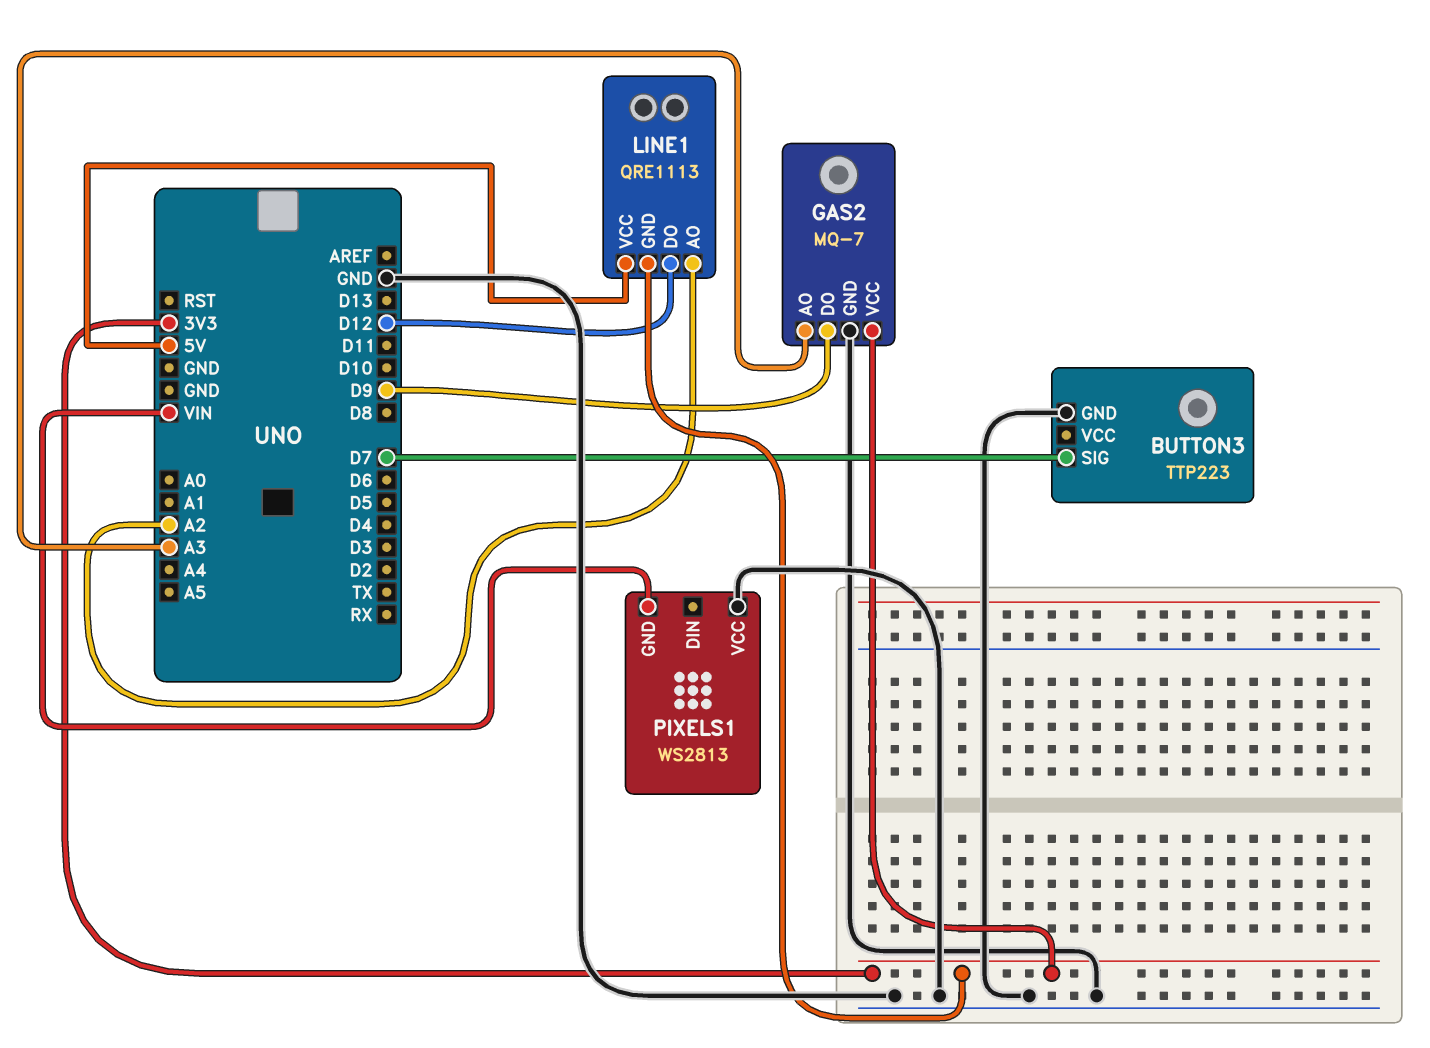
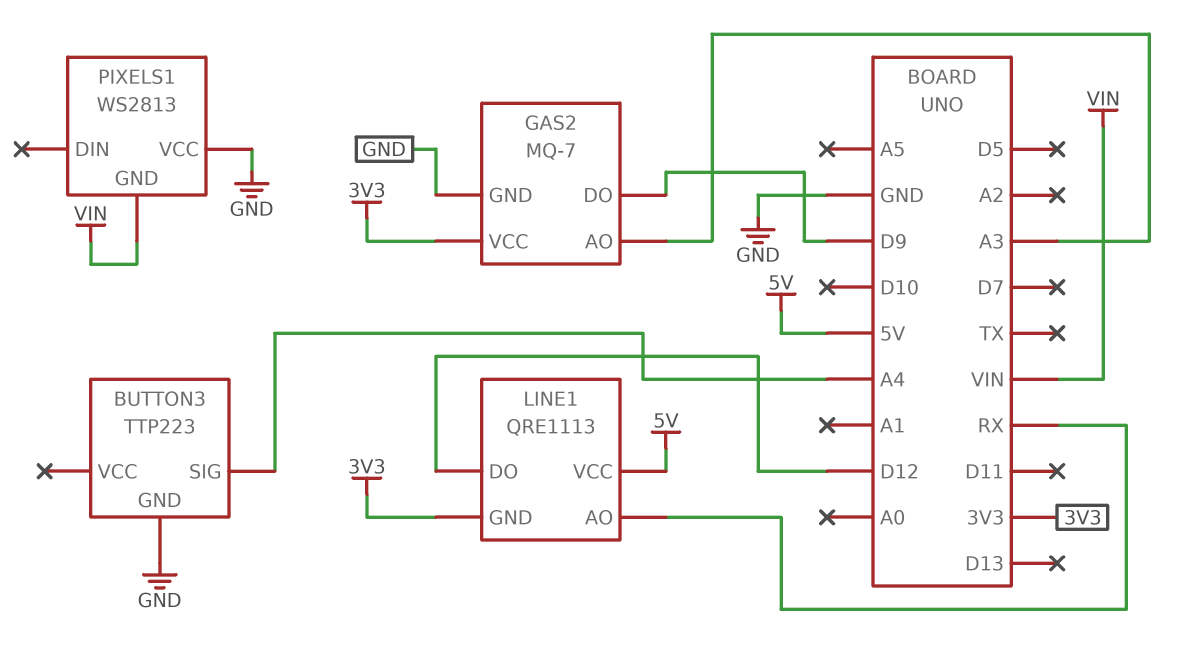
BUTTON3 pin SIG: D7 -> A4
LINE1 pin AO: A2 -> RX

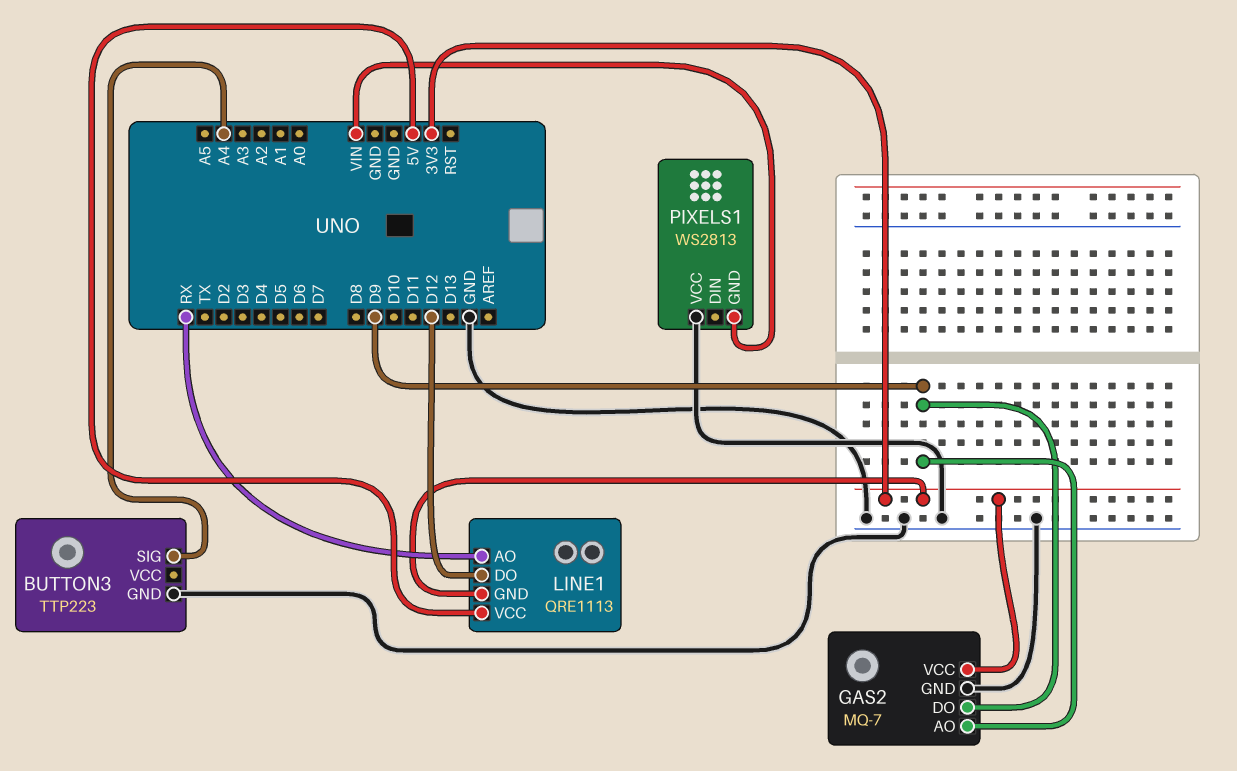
GAS2 pin AO: A3 -> D9

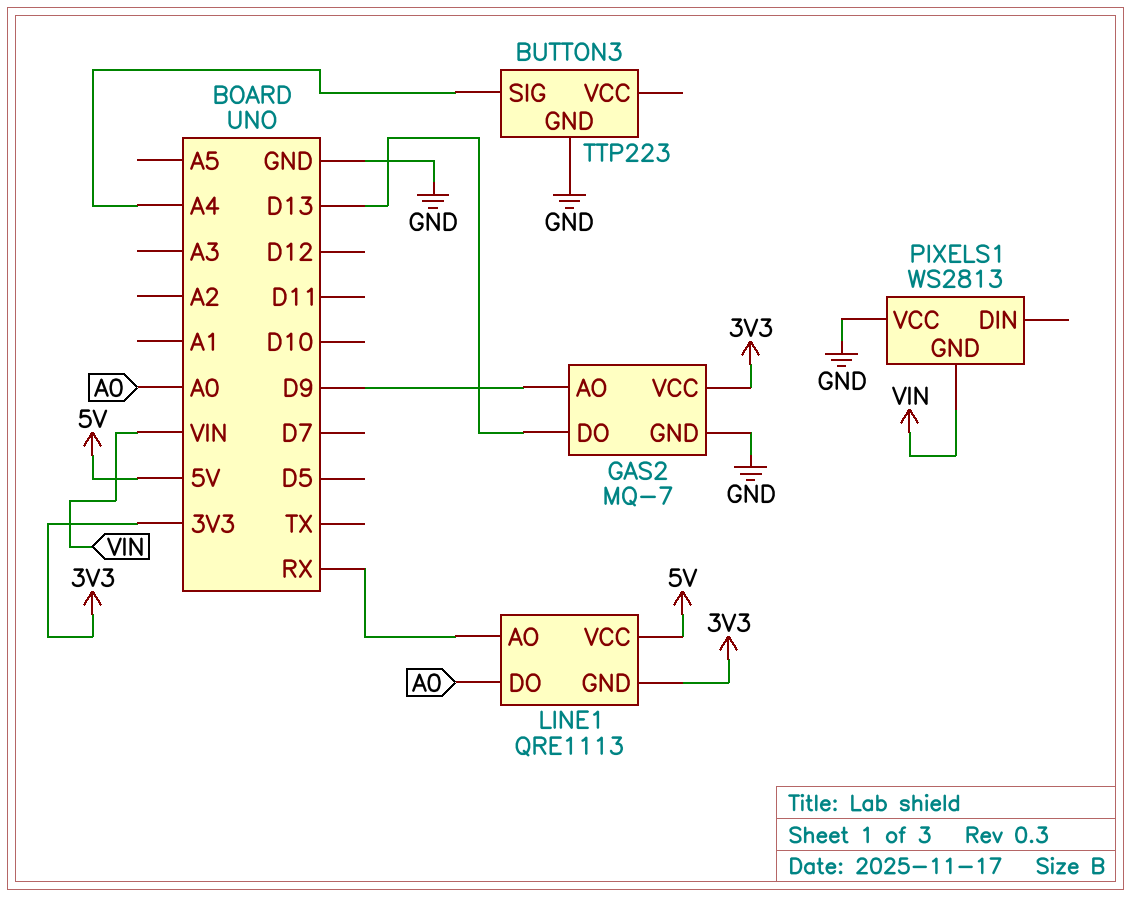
GAS2 pin DO: D9 -> D13
LINE1 pin DO: D12 -> A0

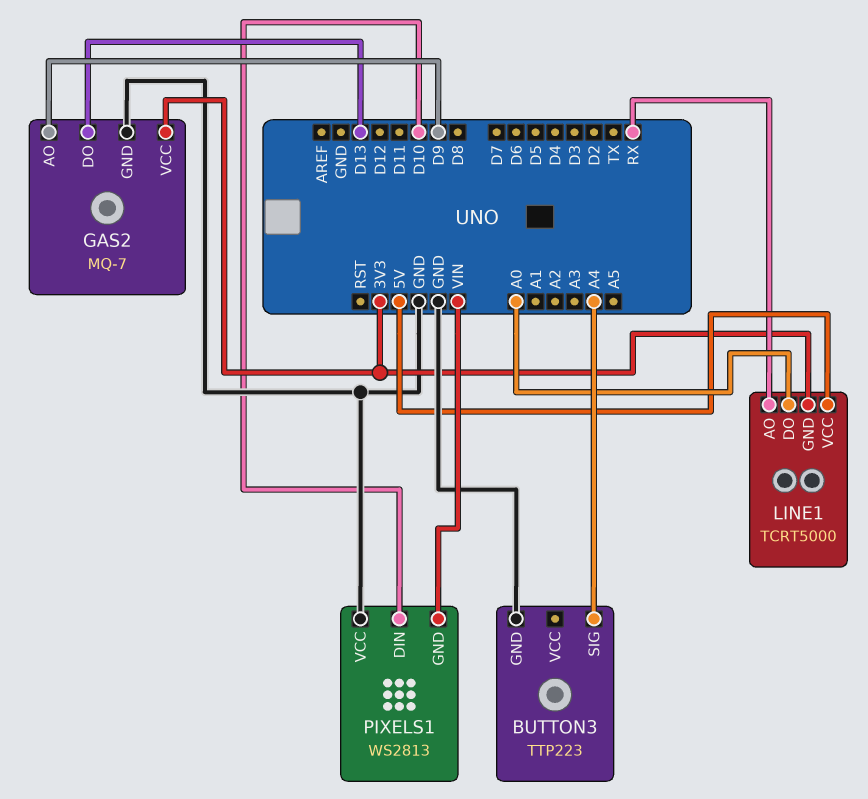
LINE1: QRE1113 -> TCRT5000
PIXELS1 pin DIN: none -> D10

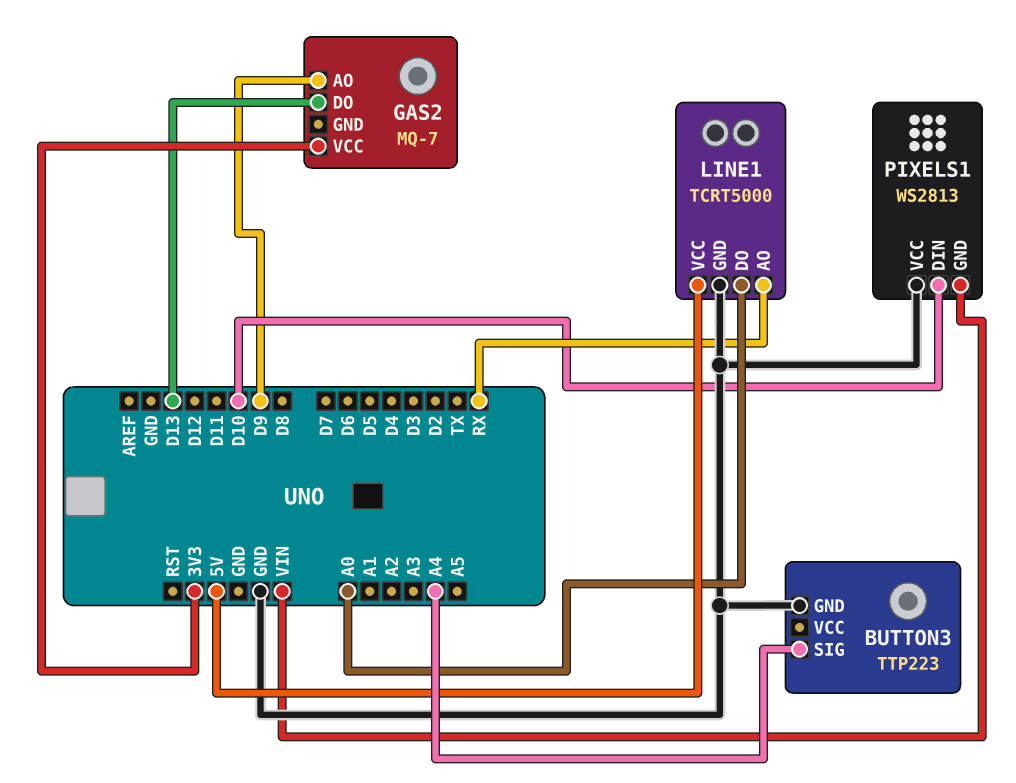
GAS2 pin GND: GND -> none
LINE1 pin GND: 3V3 -> GND

